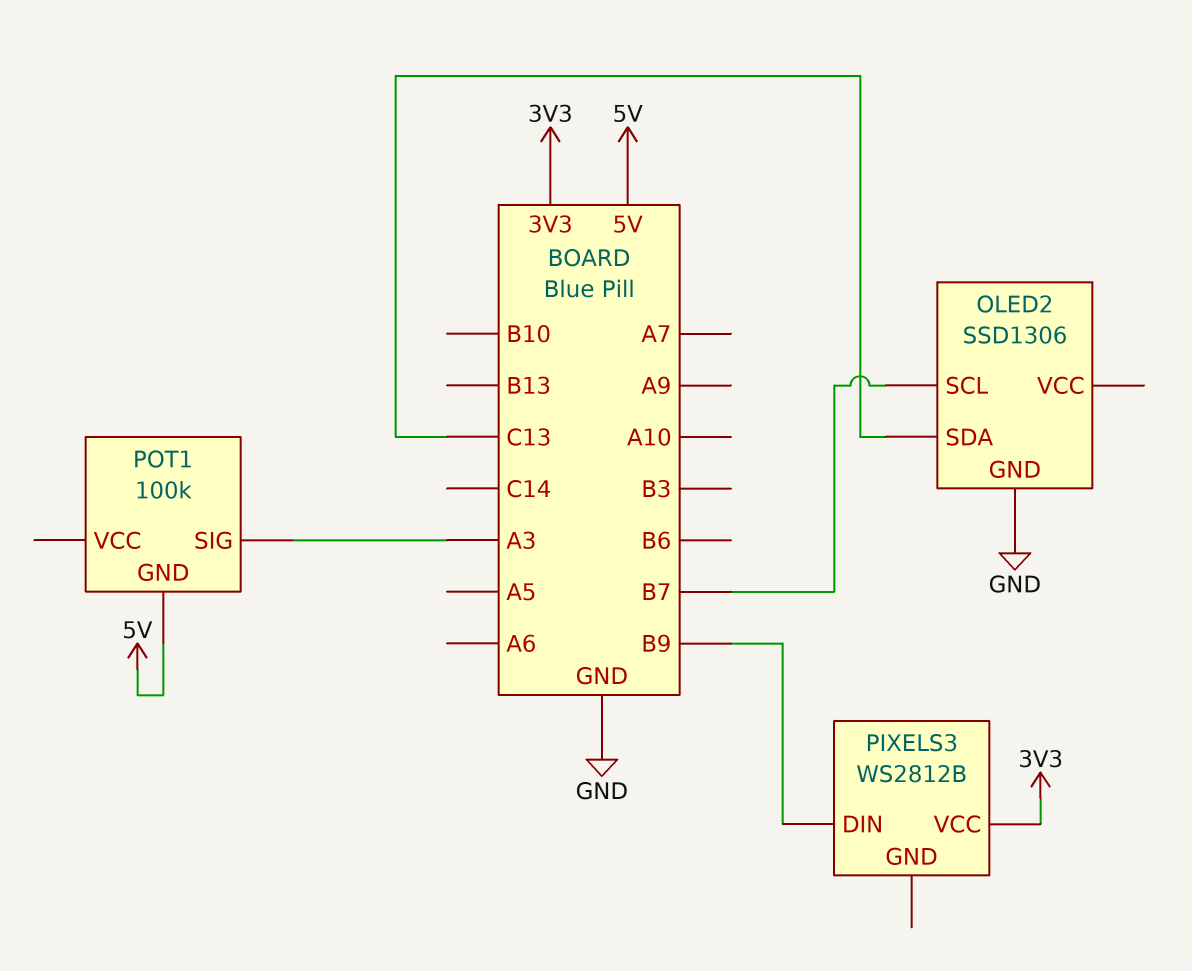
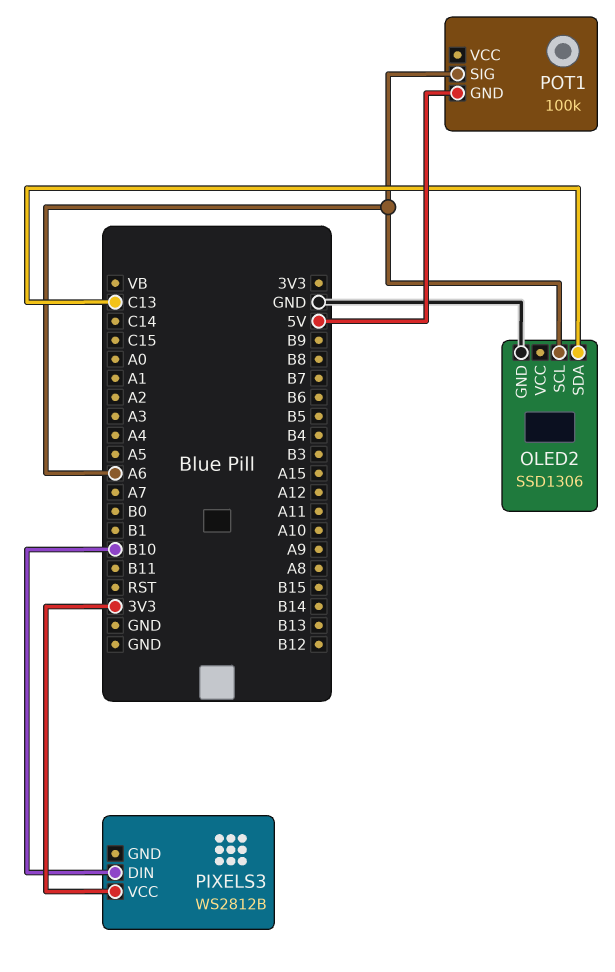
OLED2 pin SCL: B7 -> A6
PIXELS3 pin DIN: B9 -> B10
POT1 pin SIG: A3 -> A6

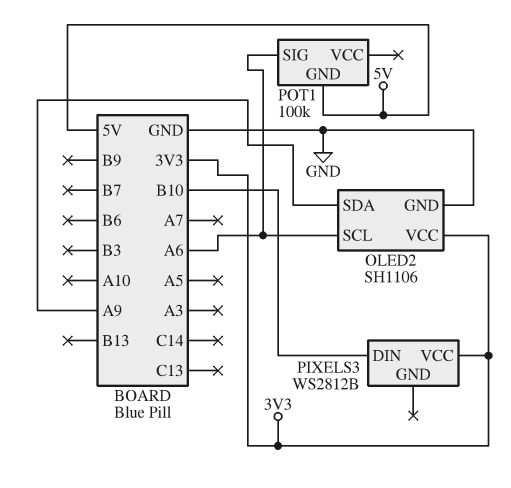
OLED2: SSD1306 -> SH1106
OLED2 pin SDA: C13 -> A9
OLED2 pin VCC: none -> 3V3

